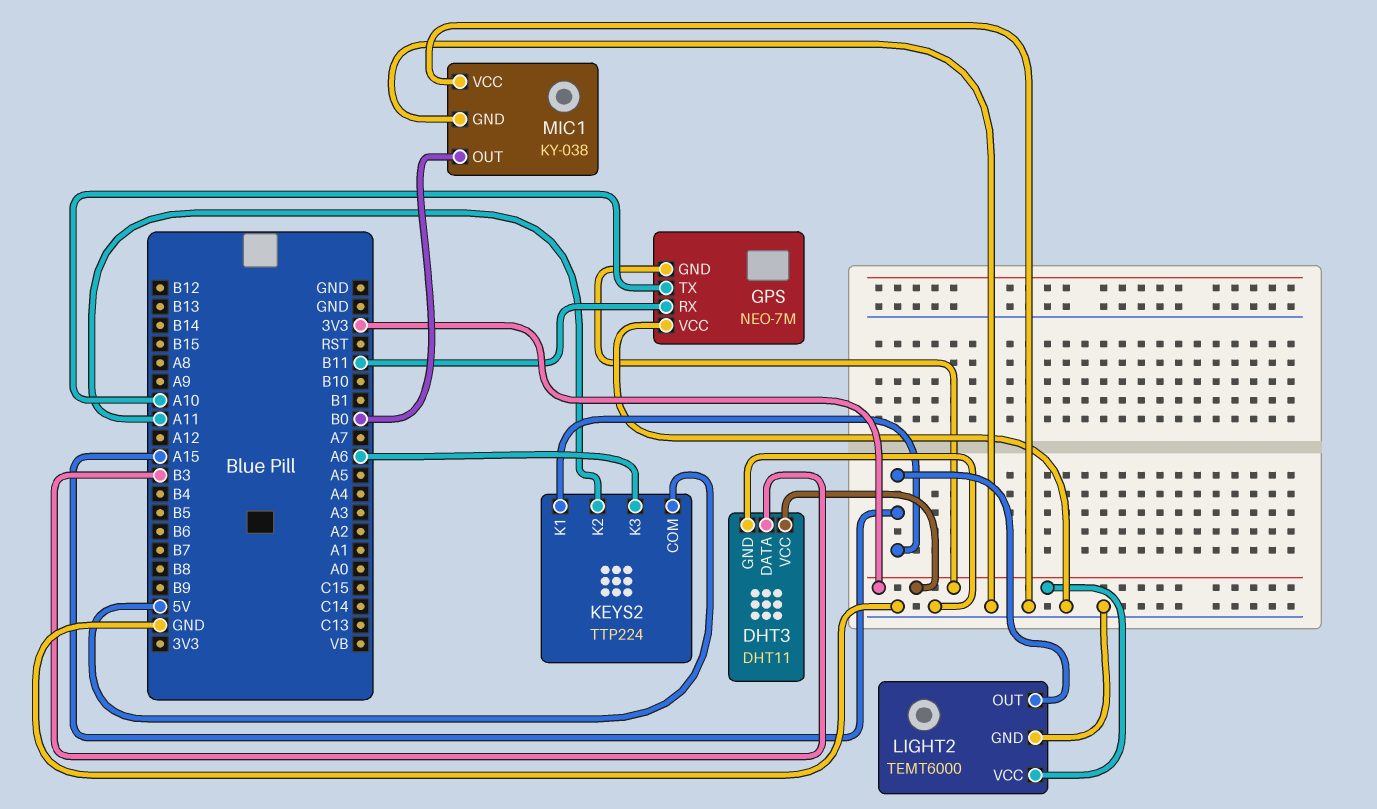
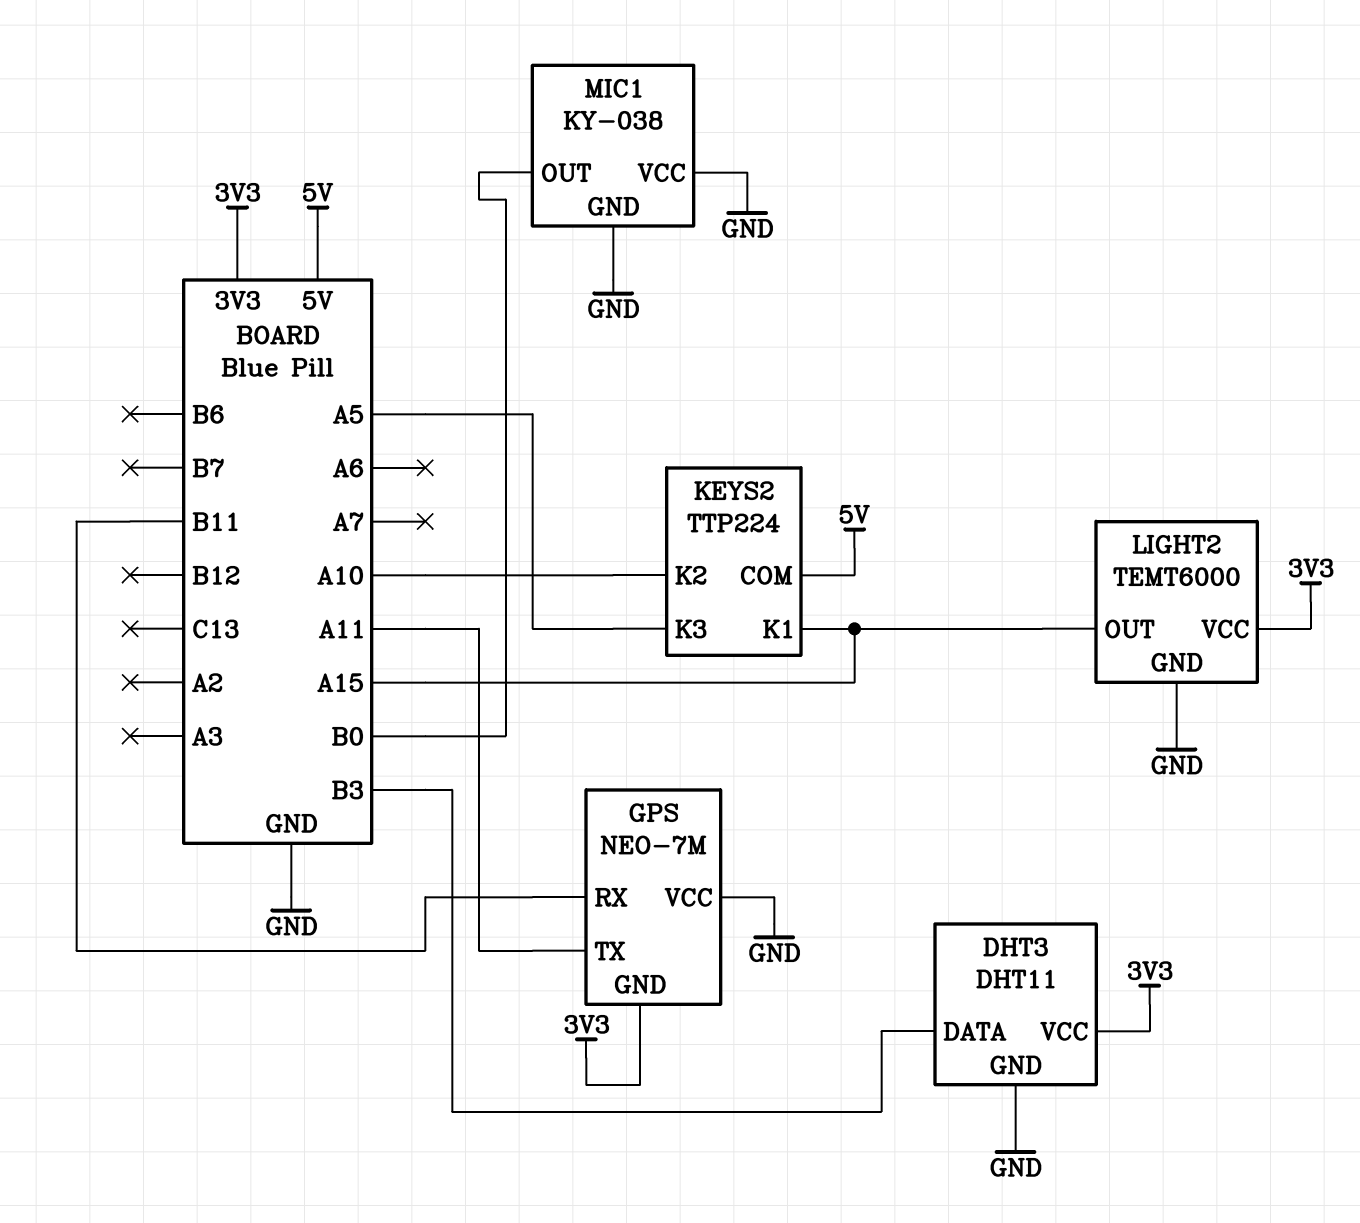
GPS pin TX: A10 -> A11
KEYS2 pin K2: A11 -> A10
KEYS2 pin K3: A6 -> A5

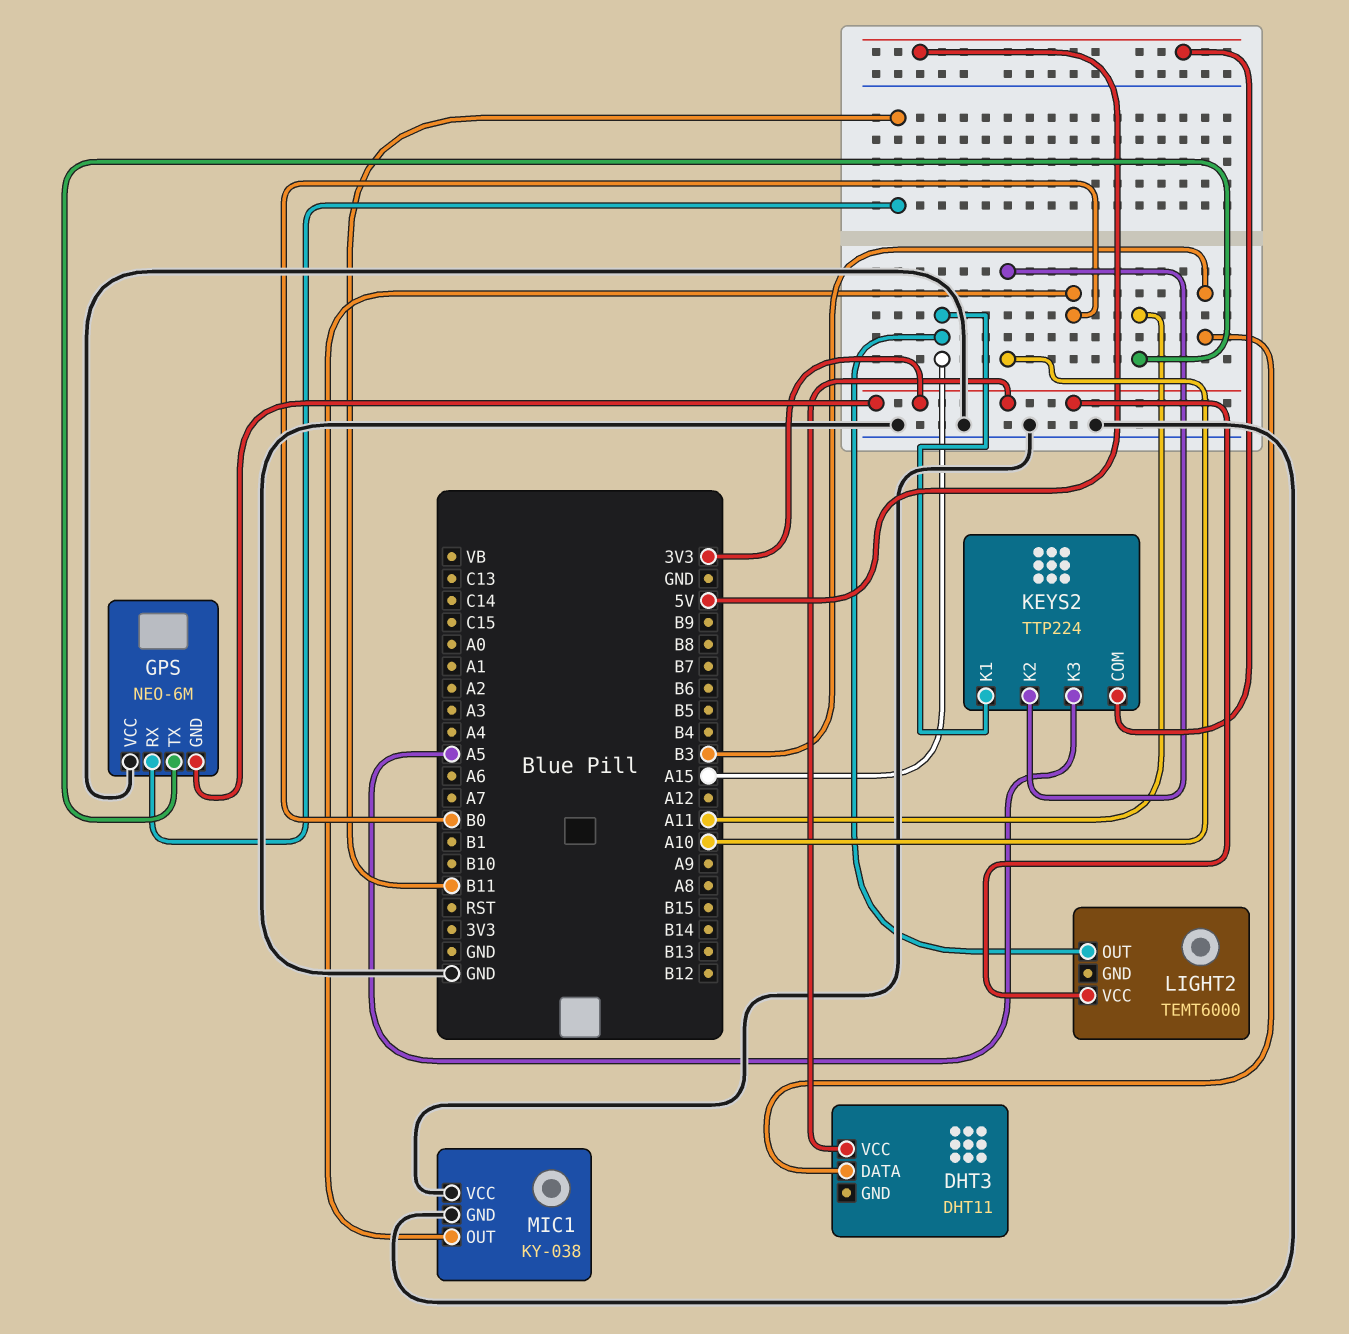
DHT3 pin GND: GND -> none
GPS: NEO-7M -> NEO-6M
LIGHT2 pin GND: GND -> none

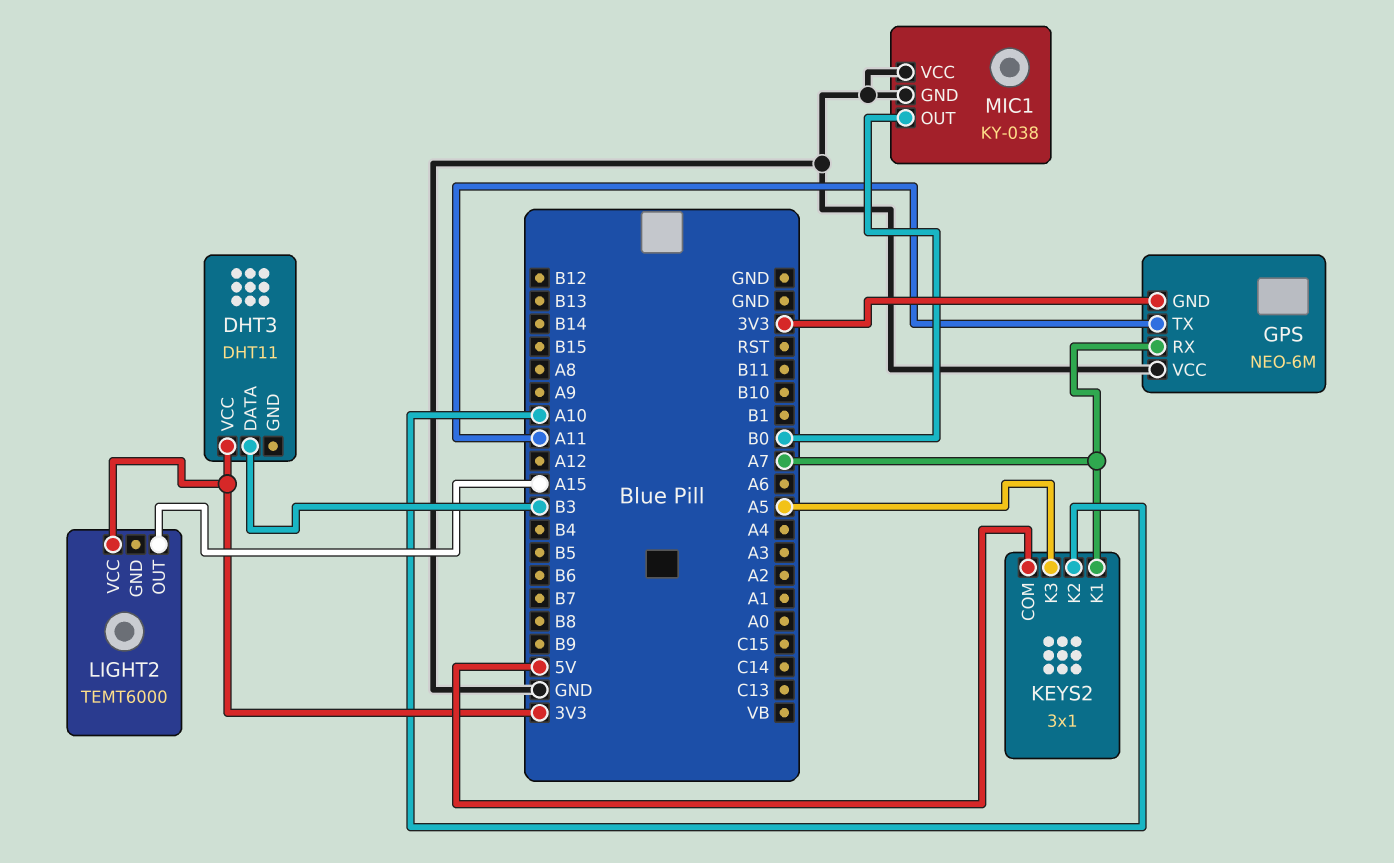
GPS pin RX: B11 -> A7
KEYS2: TTP224 -> 3x1
KEYS2 pin K1: A15 -> A7

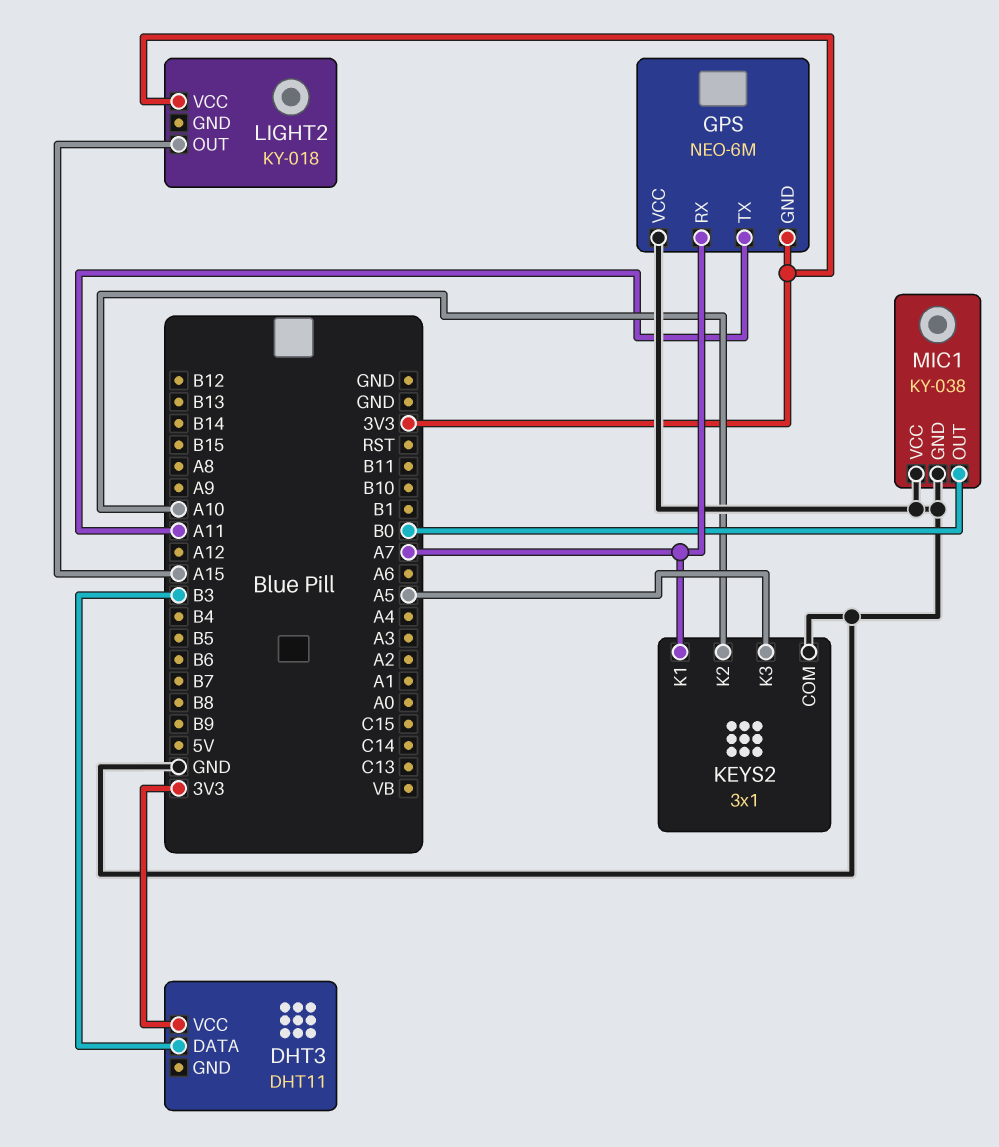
KEYS2 pin COM: 5V -> GND
LIGHT2: TEMT6000 -> KY-018

